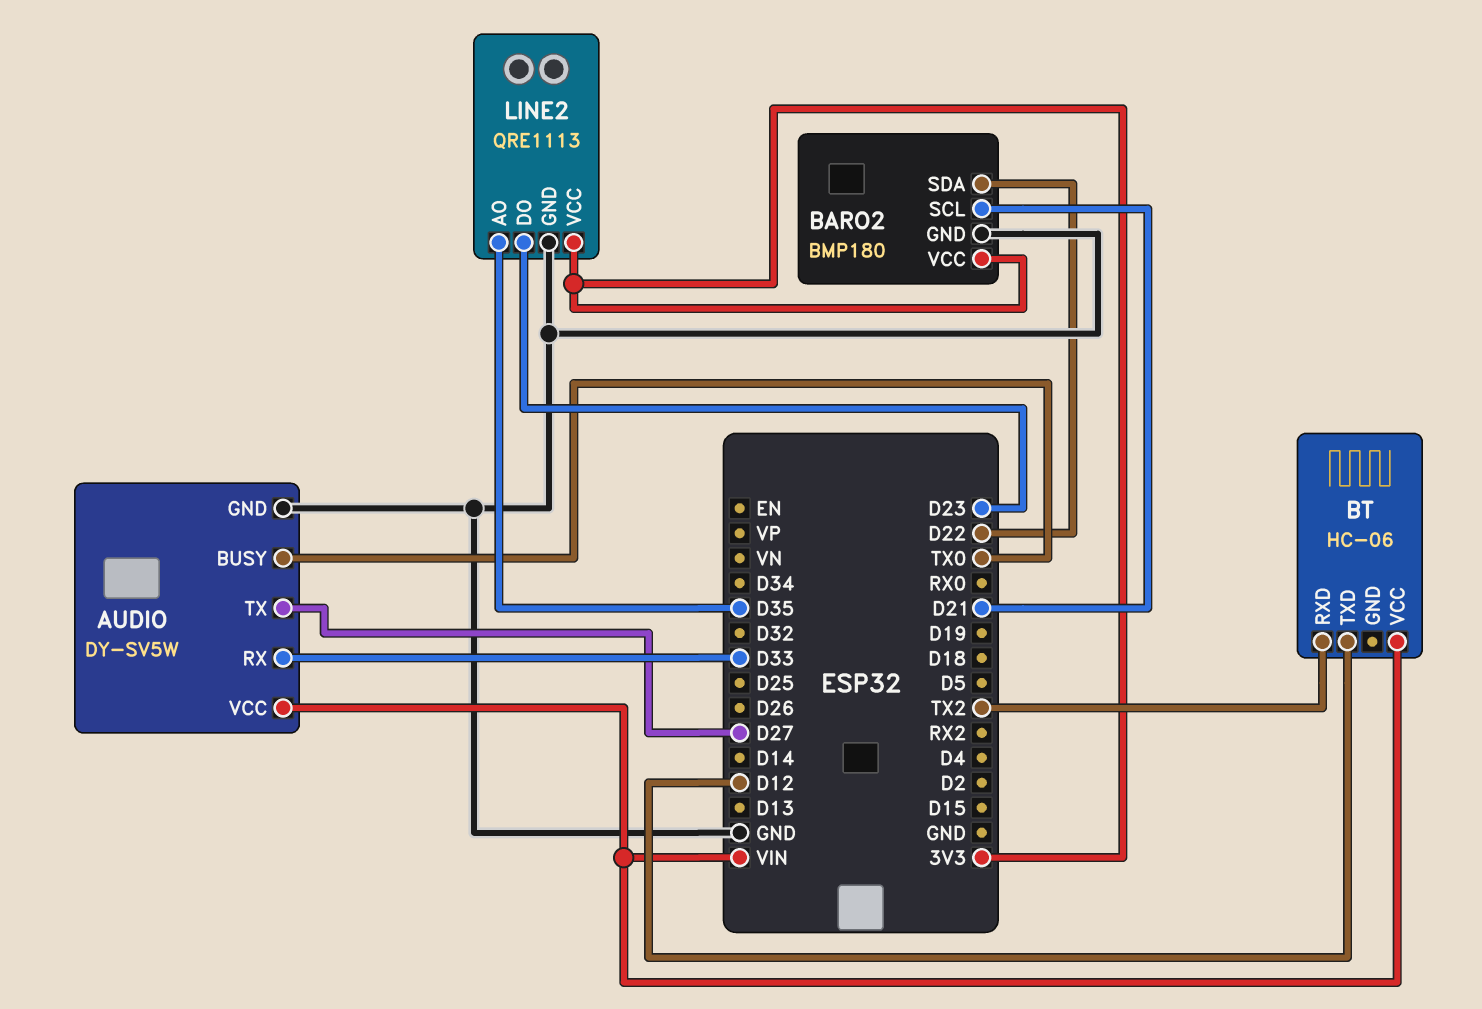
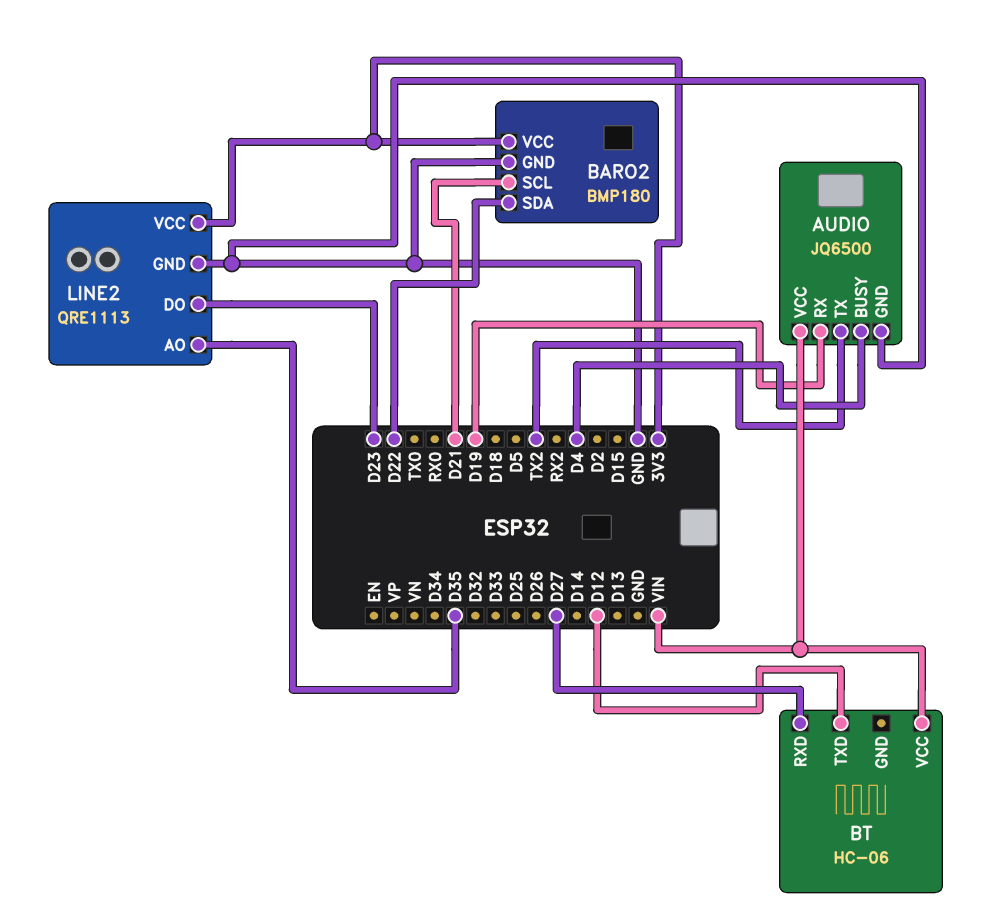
AUDIO: DY-SV5W -> JQ6500
AUDIO pin BUSY: TX0 -> D4
AUDIO pin RX: D33 -> D19
AUDIO pin TX: D27 -> TX2
BT pin RXD: TX2 -> D27

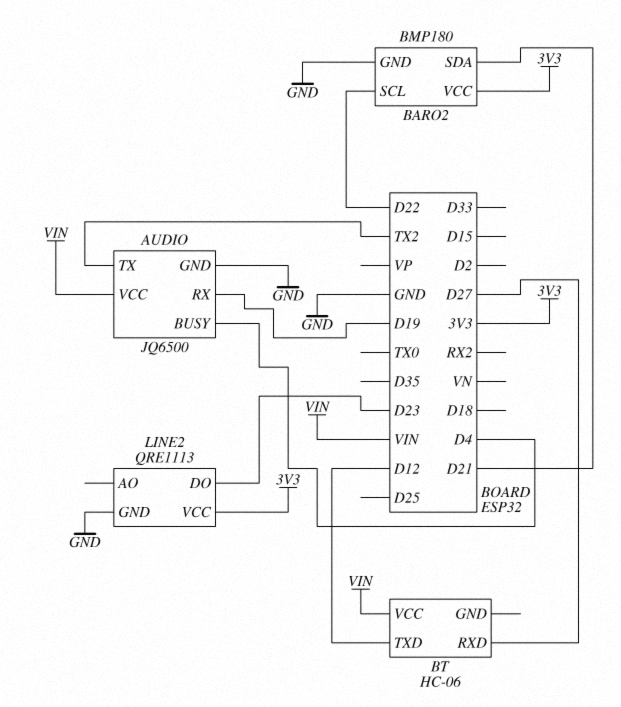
BARO2 pin SCL: D21 -> D22
BARO2 pin SDA: D22 -> D21
LINE2 pin AO: D35 -> none

